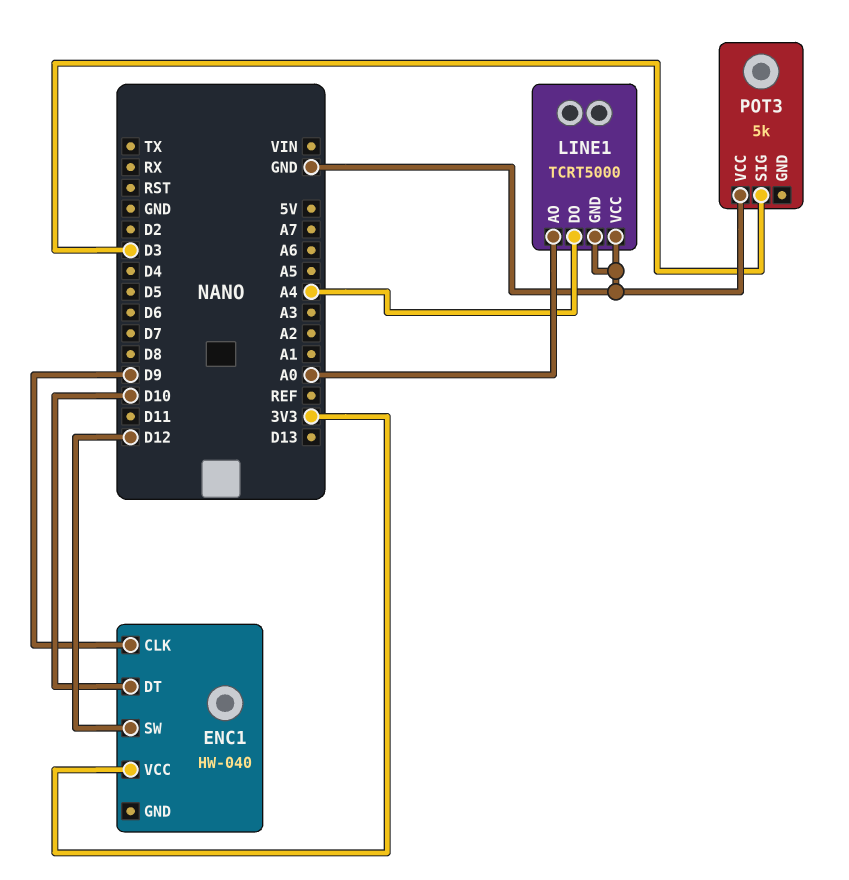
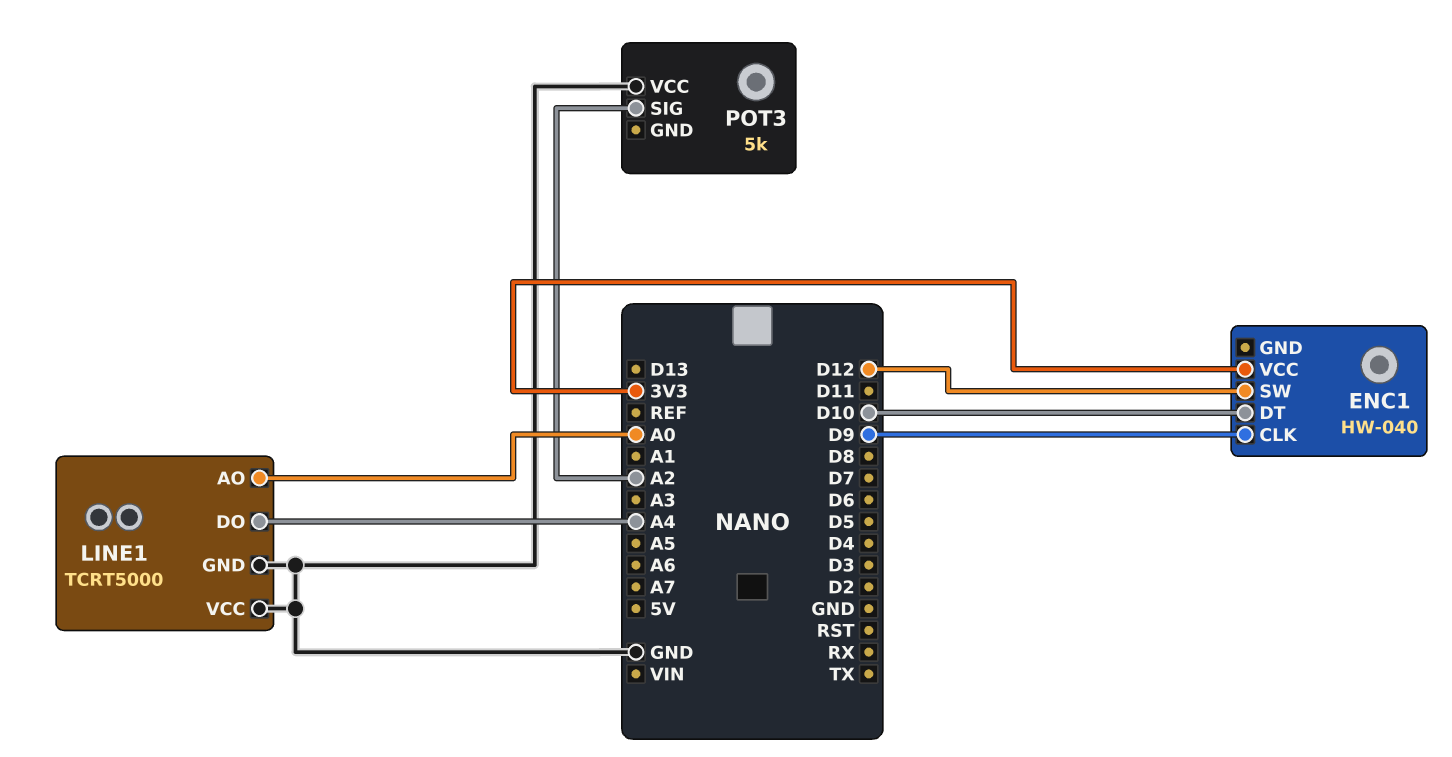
POT3 pin SIG: D3 -> A2

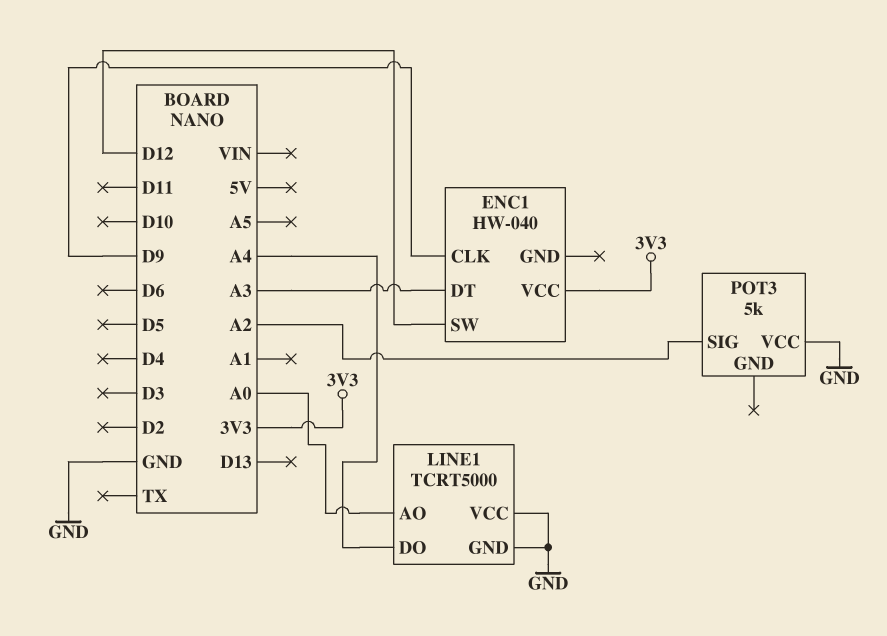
ENC1 pin DT: D10 -> A3

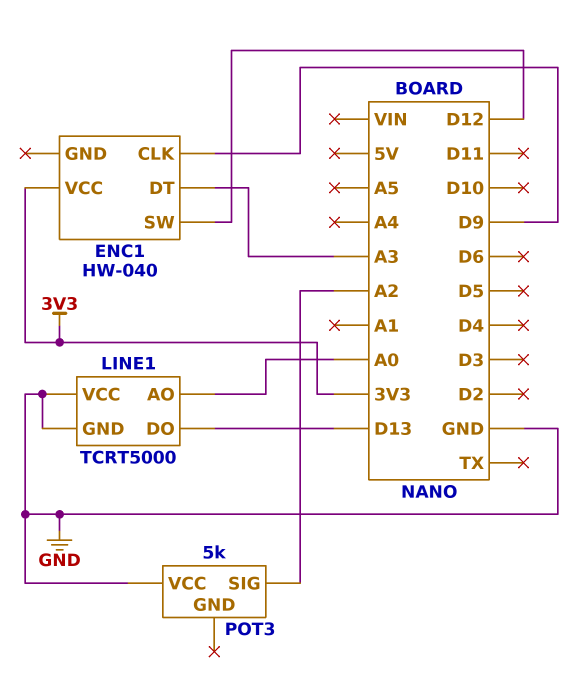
LINE1 pin DO: A4 -> D13

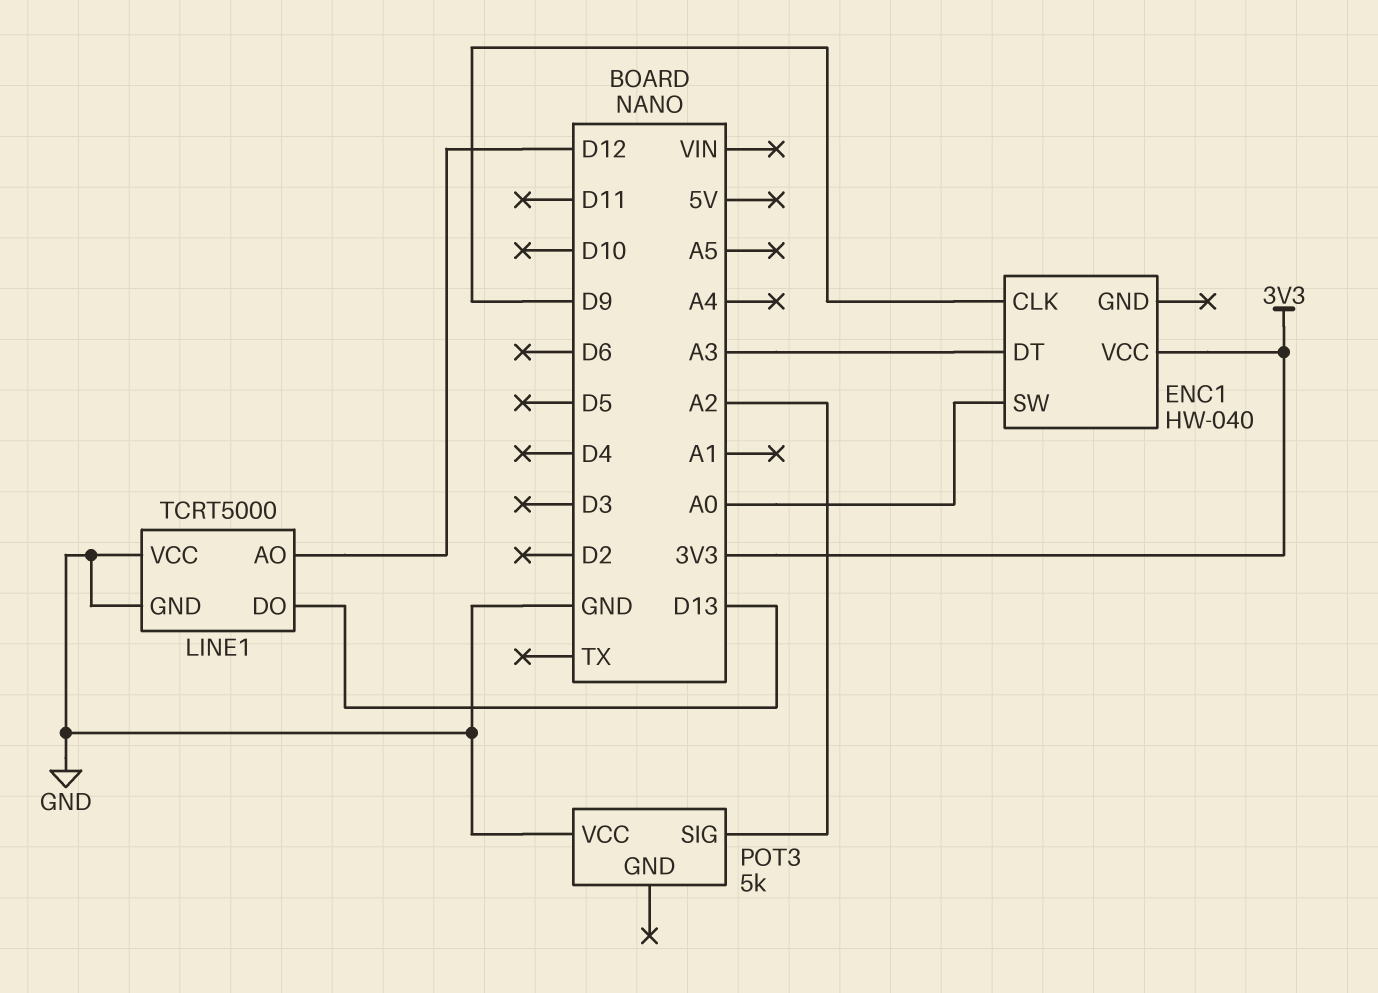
ENC1 pin SW: D12 -> A0
LINE1 pin AO: A0 -> D12

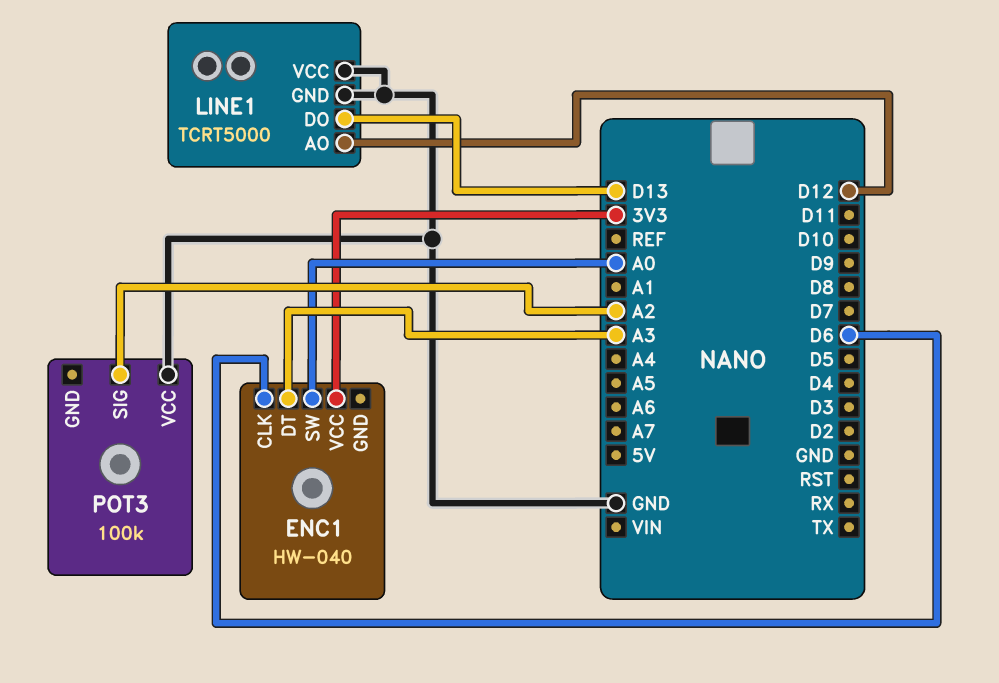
ENC1 pin CLK: D9 -> D6
POT3: 5k -> 100k

